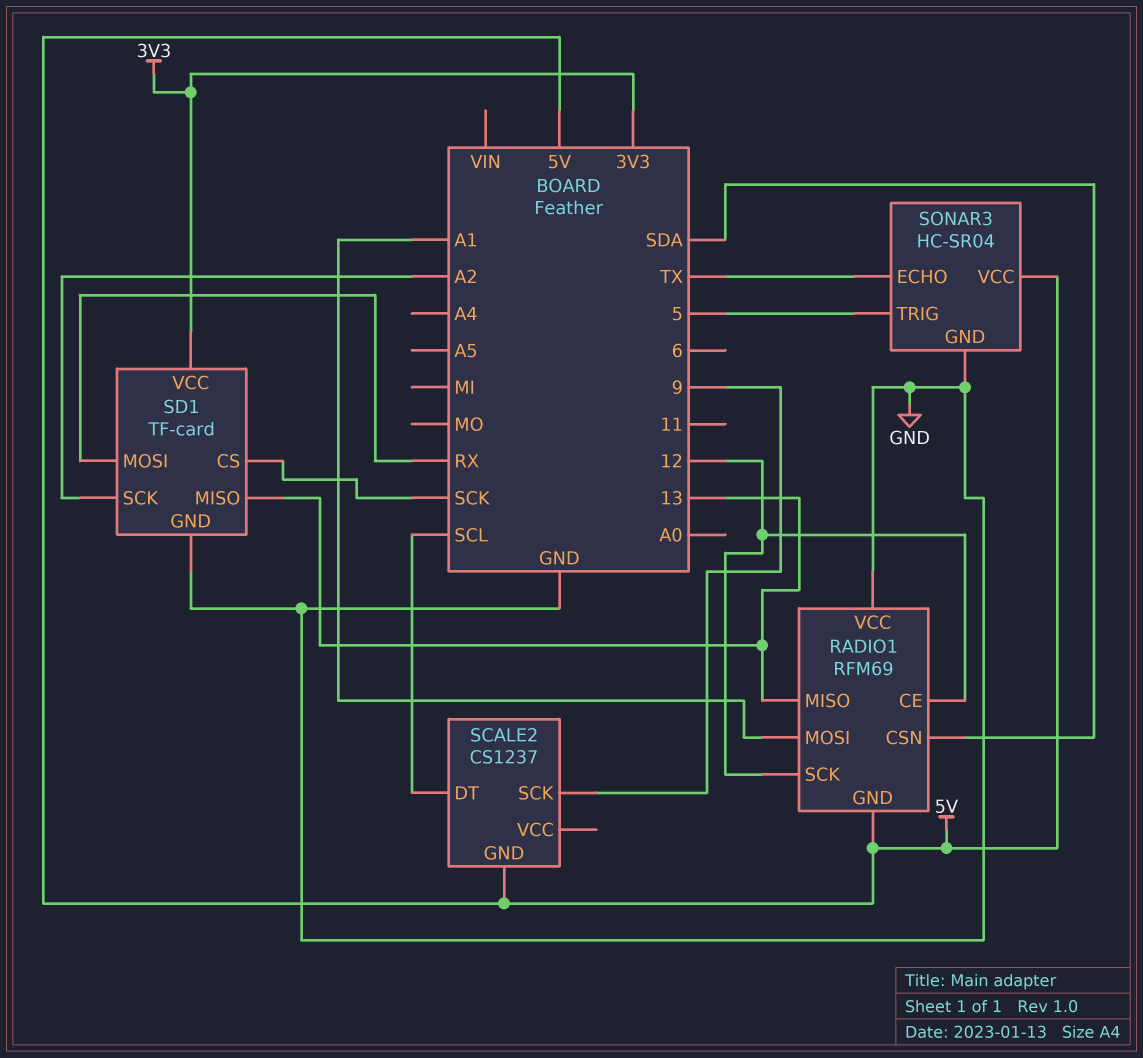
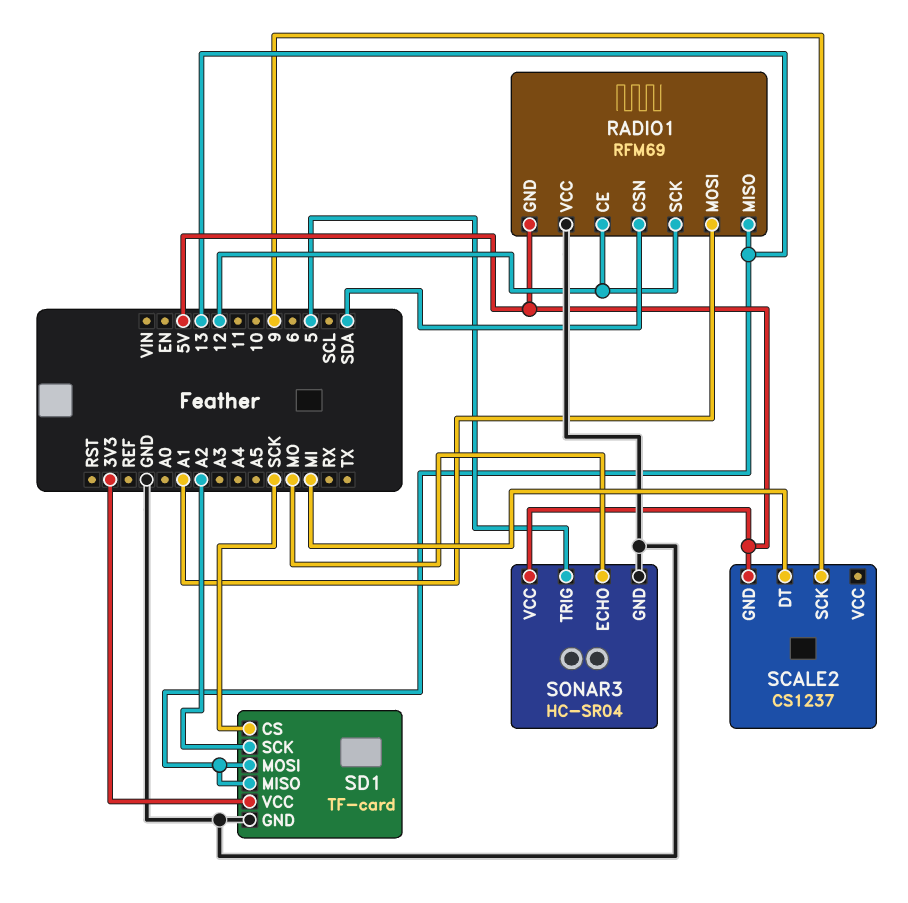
SCALE2 pin DT: SCL -> MI
SD1 pin MOSI: RX -> 13
SONAR3 pin ECHO: TX -> MO

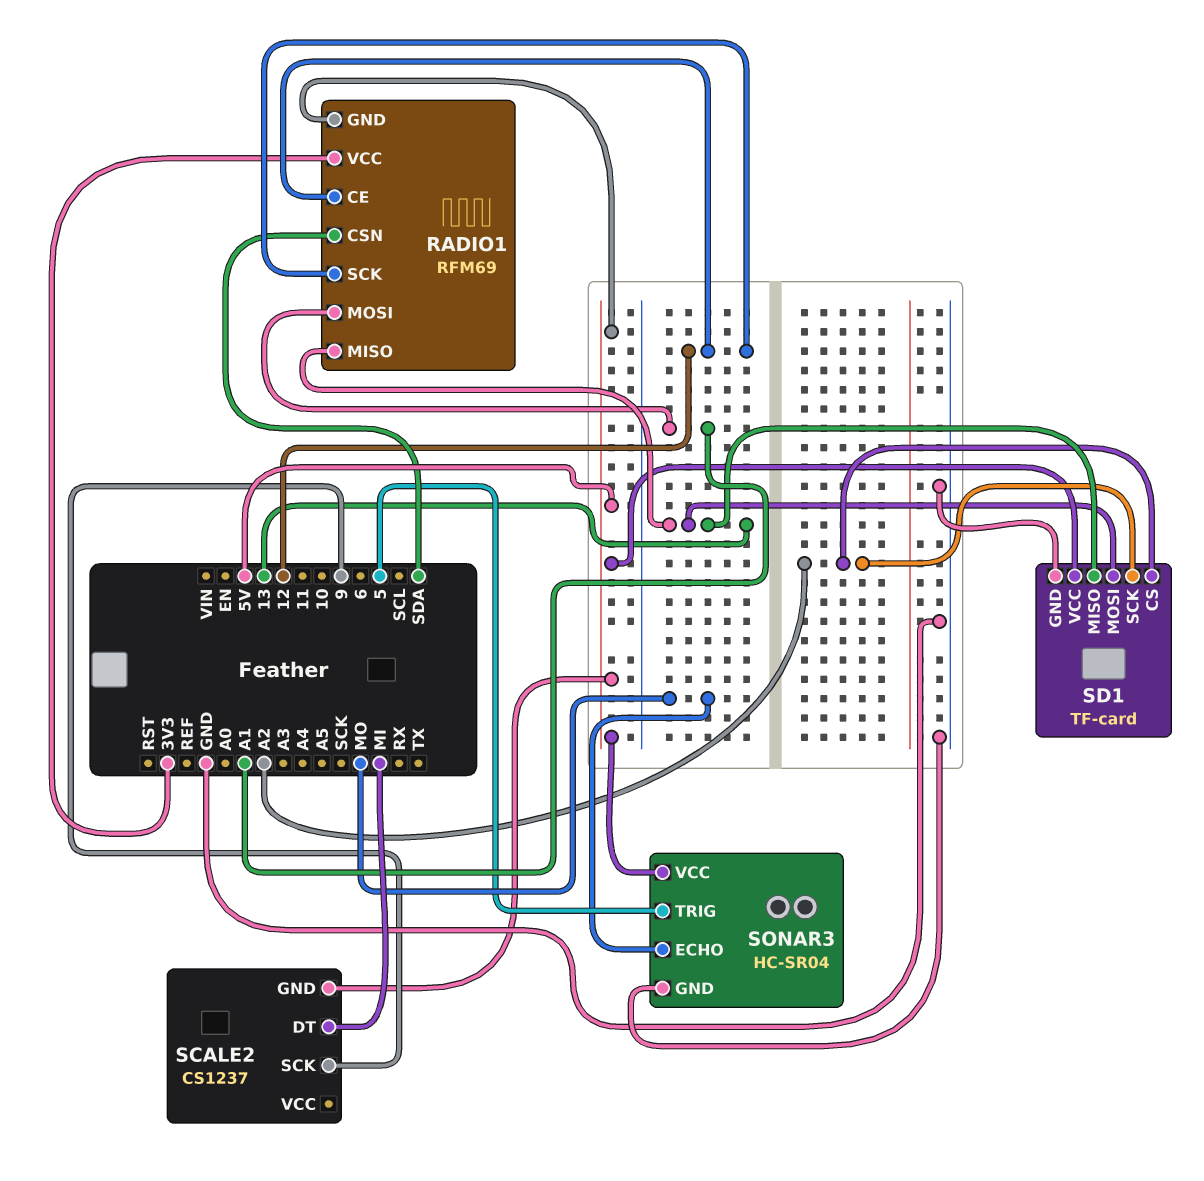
RADIO1 pin VCC: GND -> 3V3
SD1 pin CS: SCK -> A2
SD1 pin VCC: 3V3 -> 5V

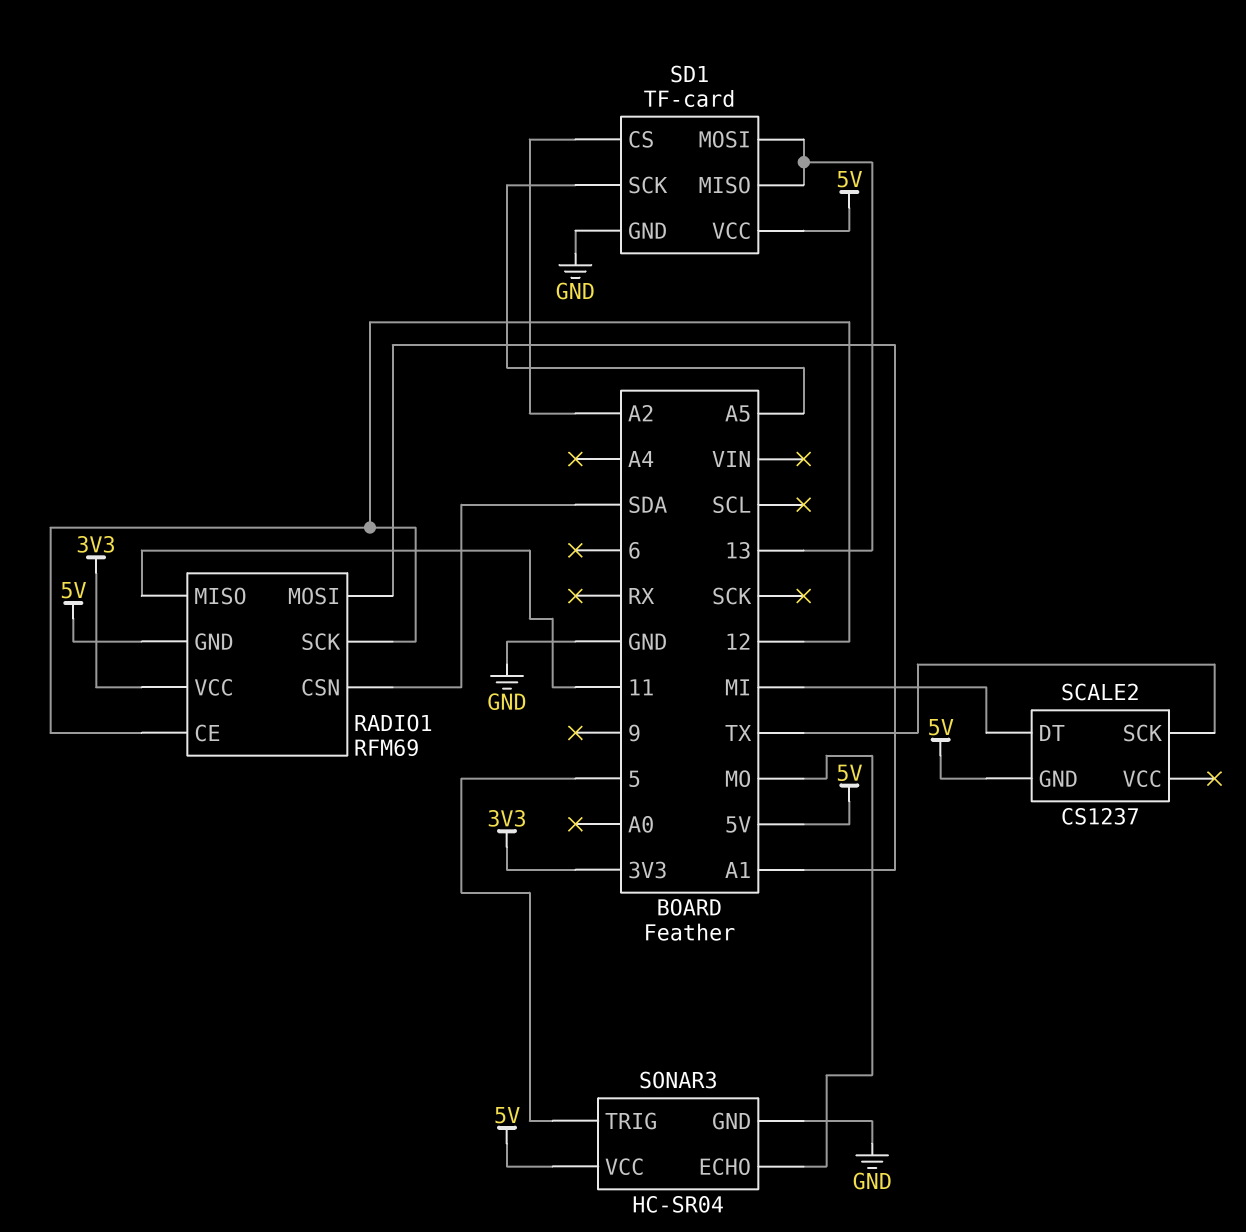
RADIO1 pin MISO: 13 -> 11
SCALE2 pin SCK: 9 -> TX
SD1 pin SCK: A2 -> A5

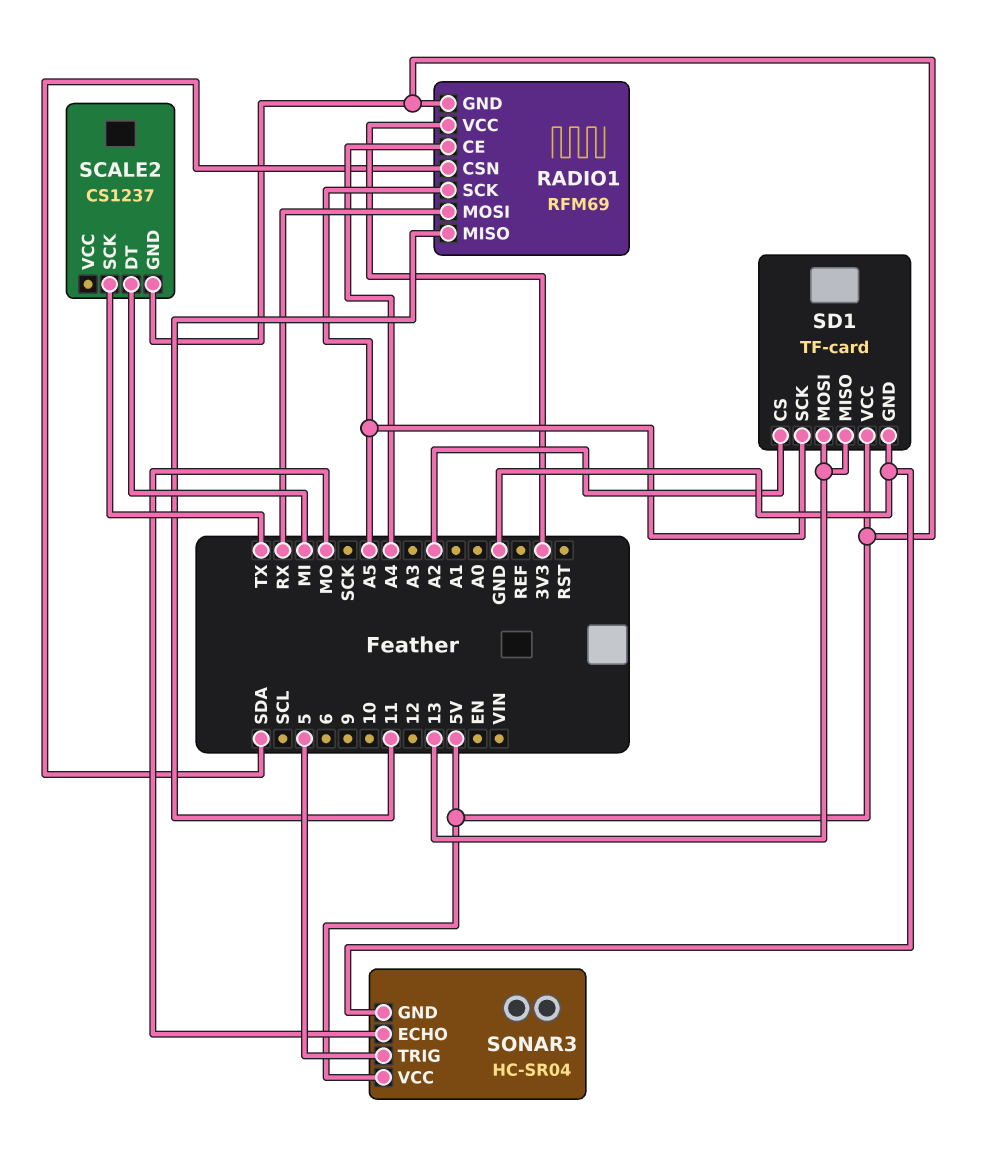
RADIO1 pin CE: 12 -> A4
RADIO1 pin MOSI: A1 -> RX
RADIO1 pin SCK: 12 -> A5

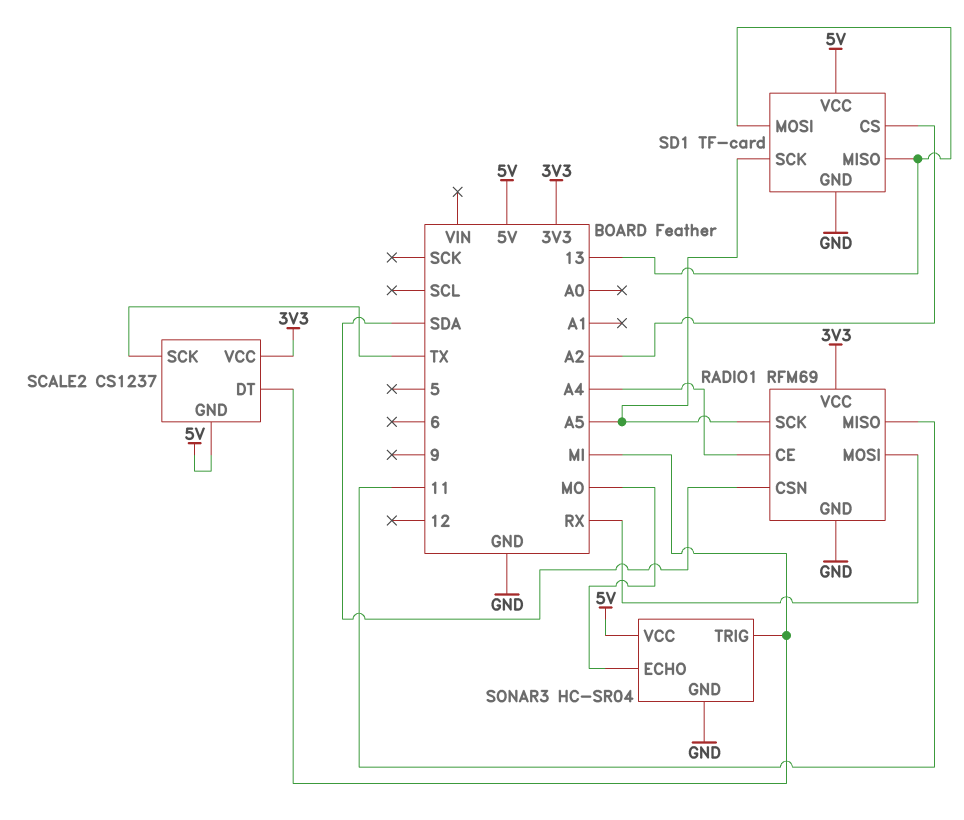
RADIO1 pin GND: 5V -> GND
SCALE2 pin VCC: none -> 3V3
SONAR3 pin TRIG: 5 -> MI

